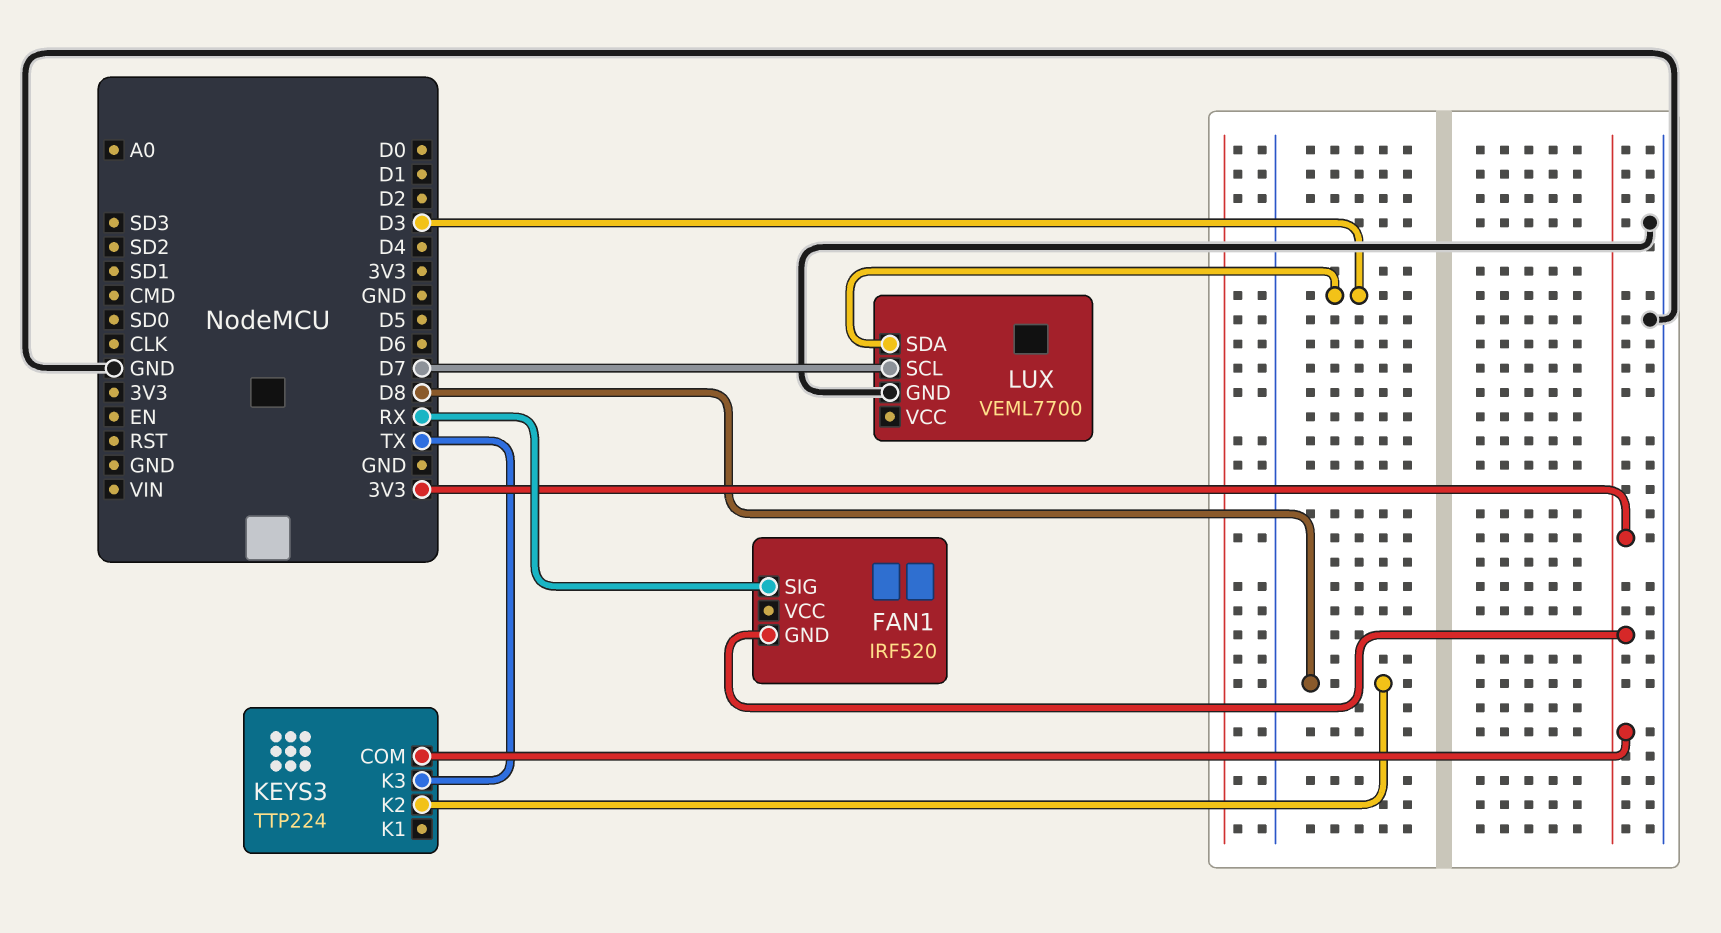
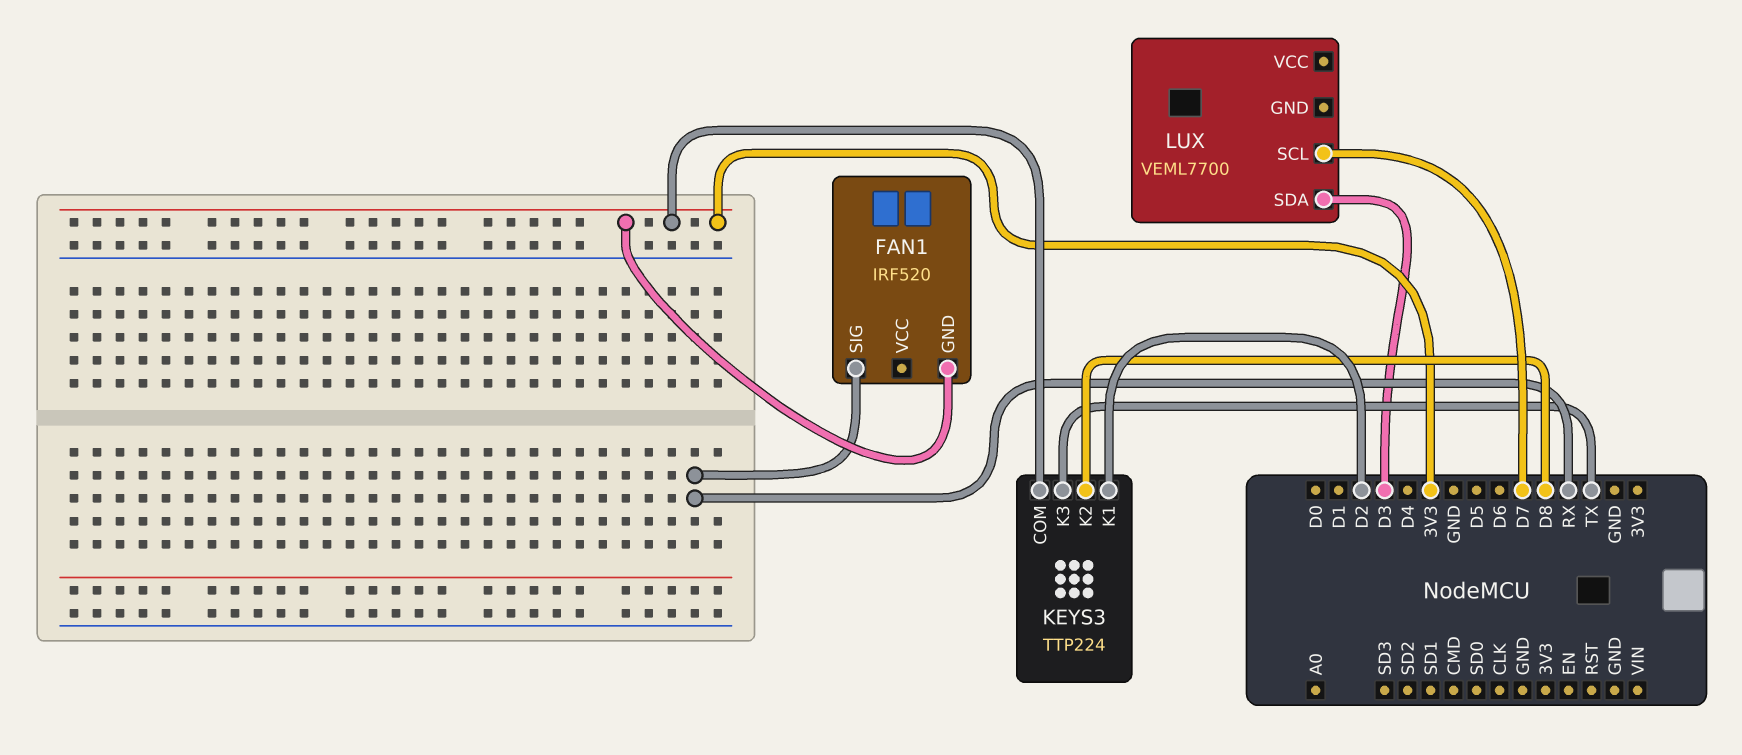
KEYS3 pin K1: none -> D2
LUX pin GND: GND -> none

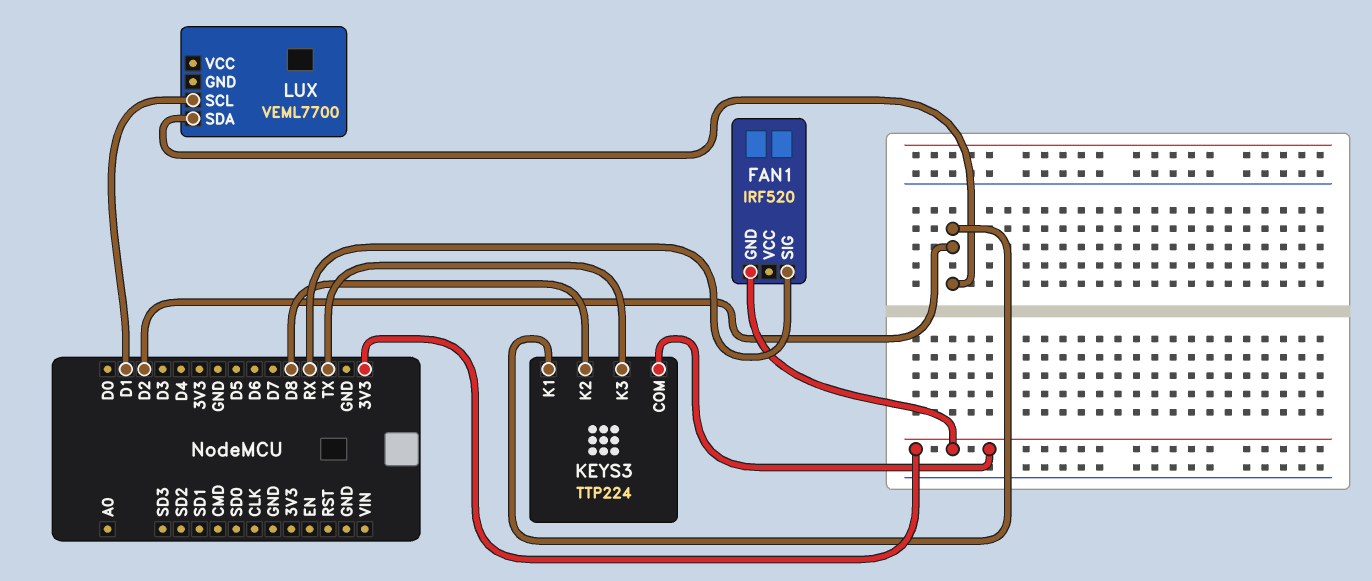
LUX pin SCL: D7 -> D1
LUX pin SDA: D3 -> D2

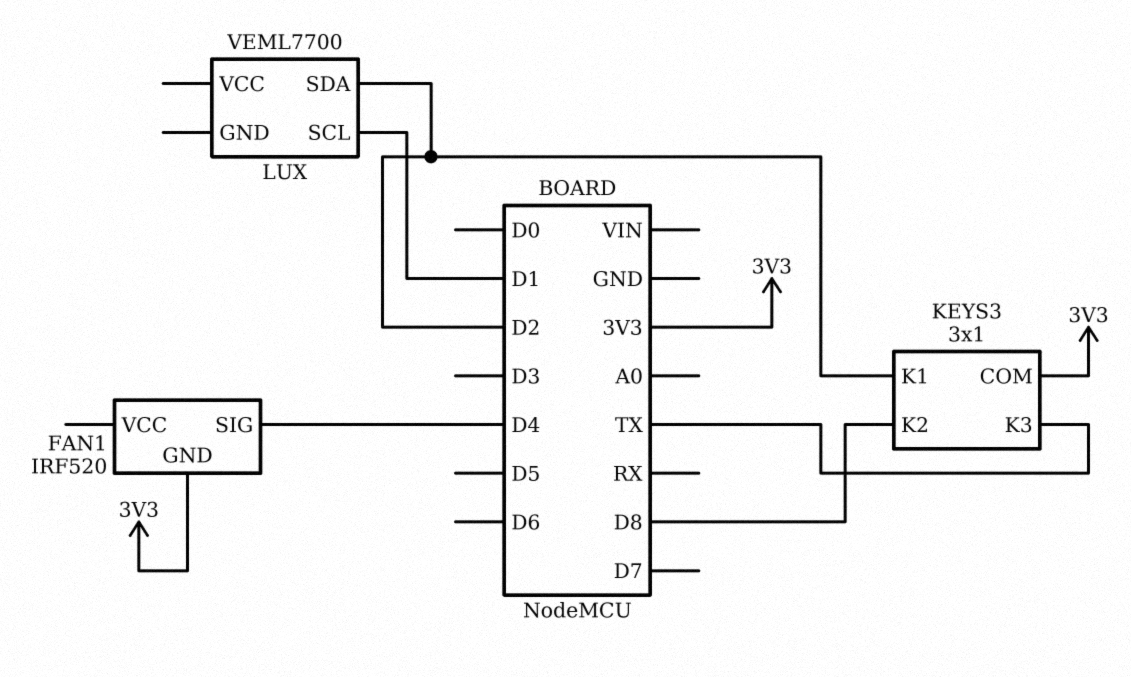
FAN1 pin SIG: RX -> D4
KEYS3: TTP224 -> 3x1

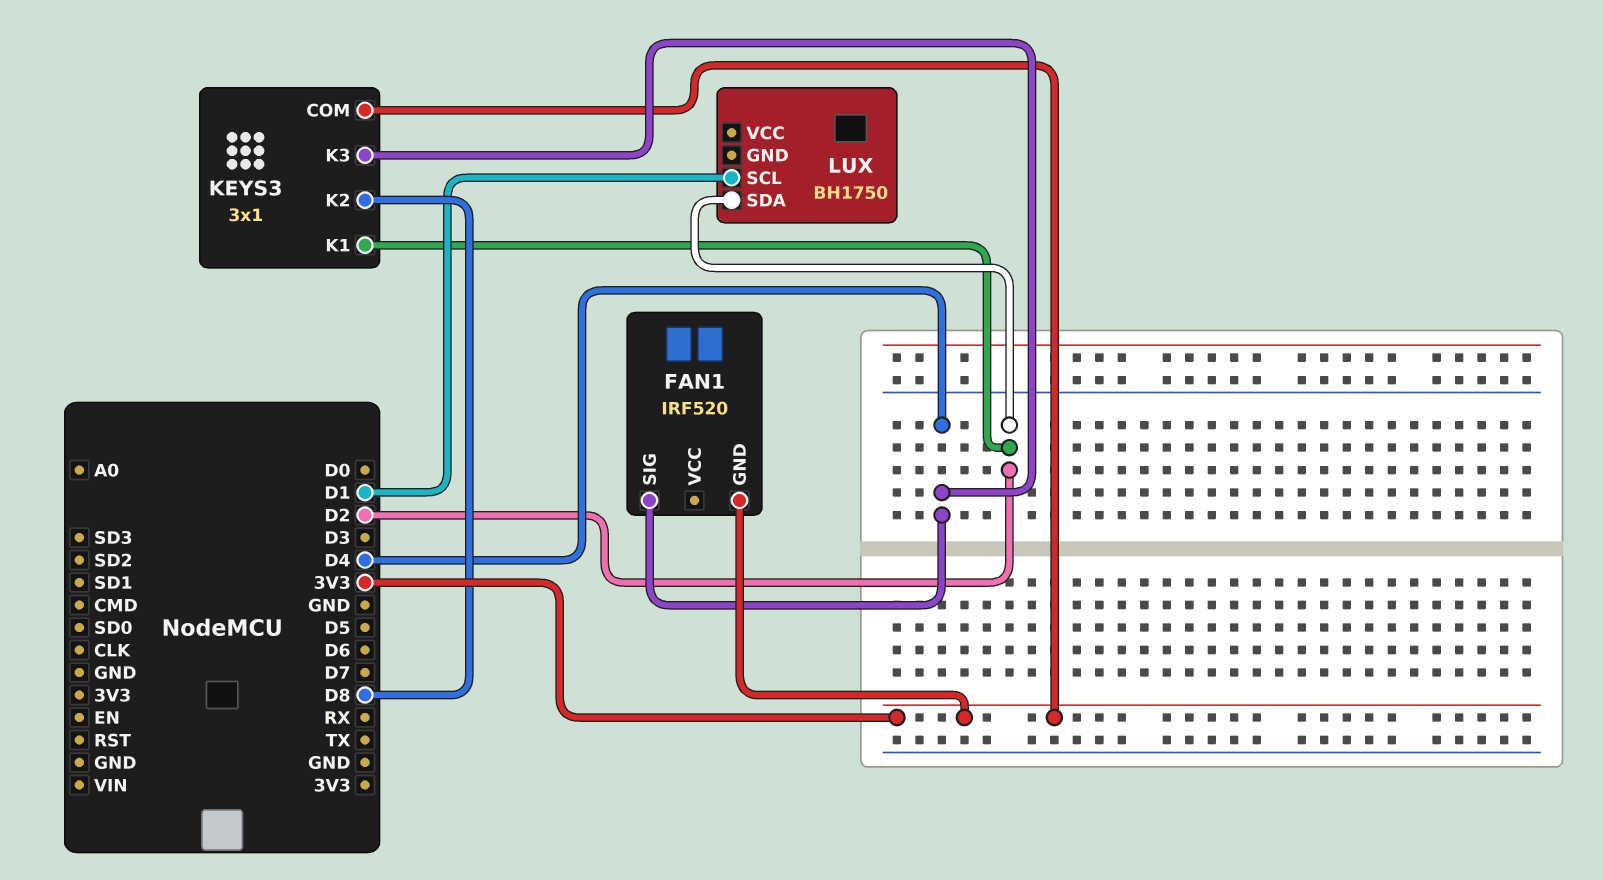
KEYS3 pin K3: TX -> D4
LUX: VEML7700 -> BH1750

